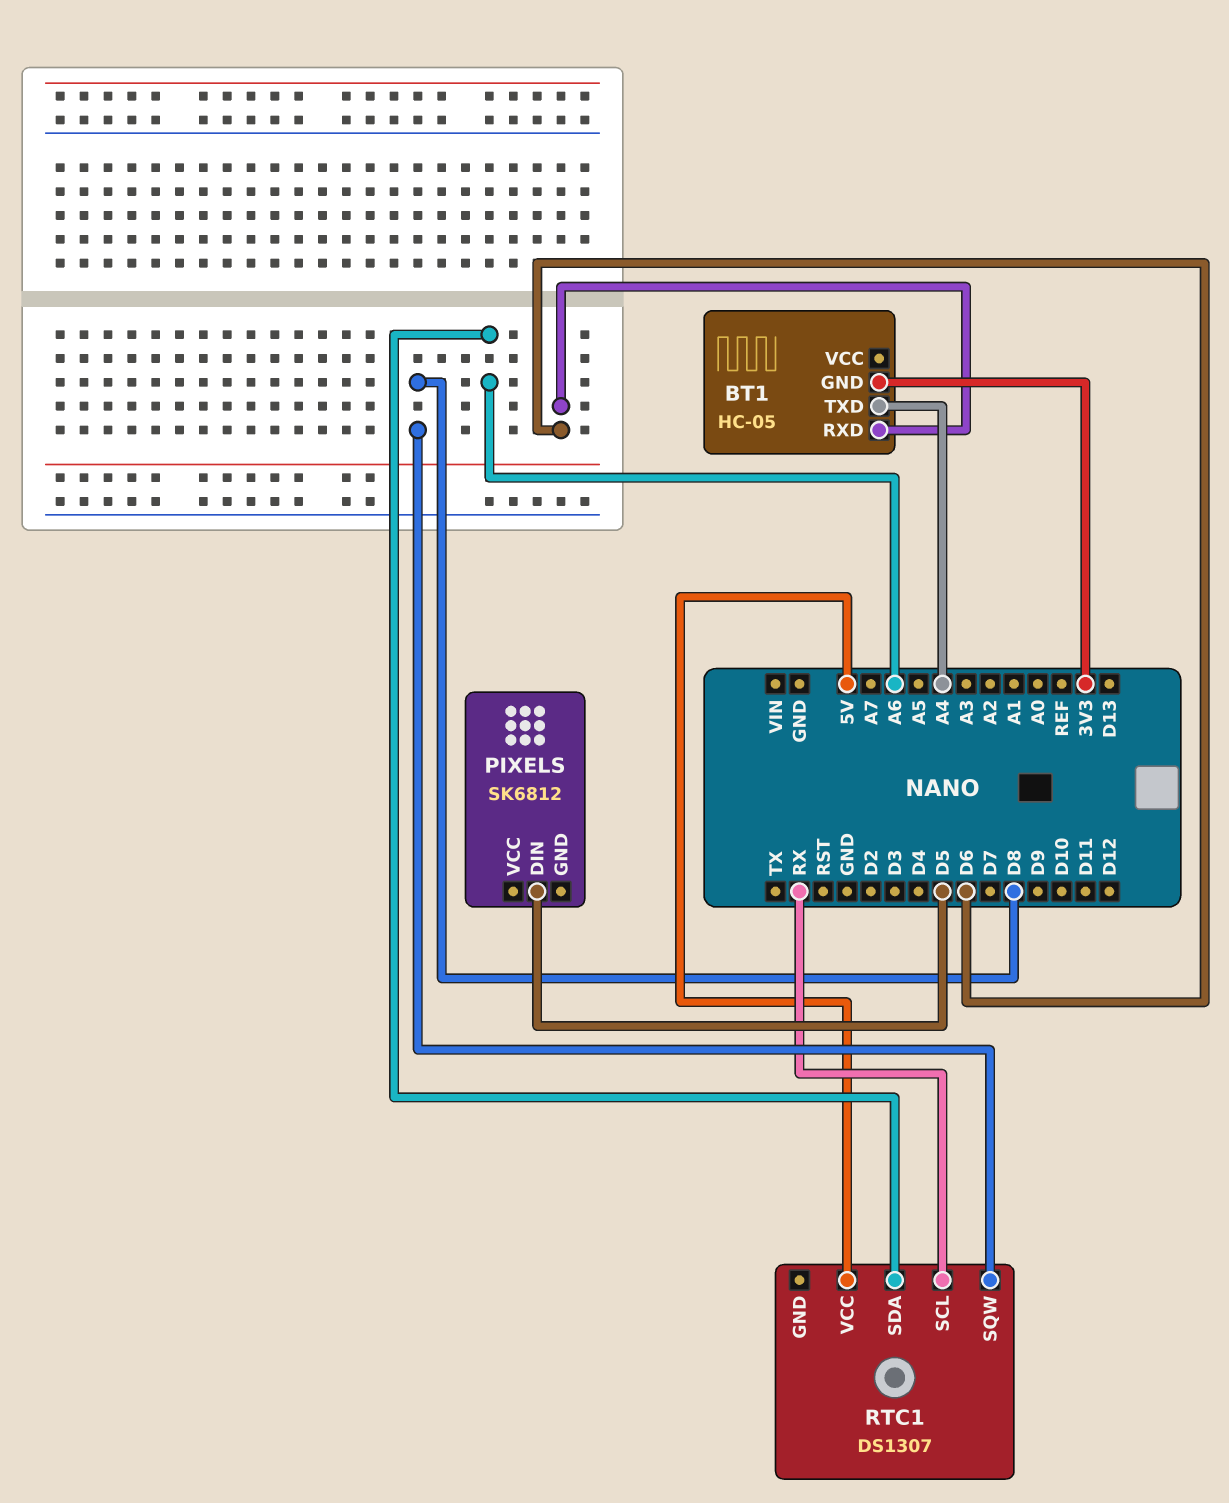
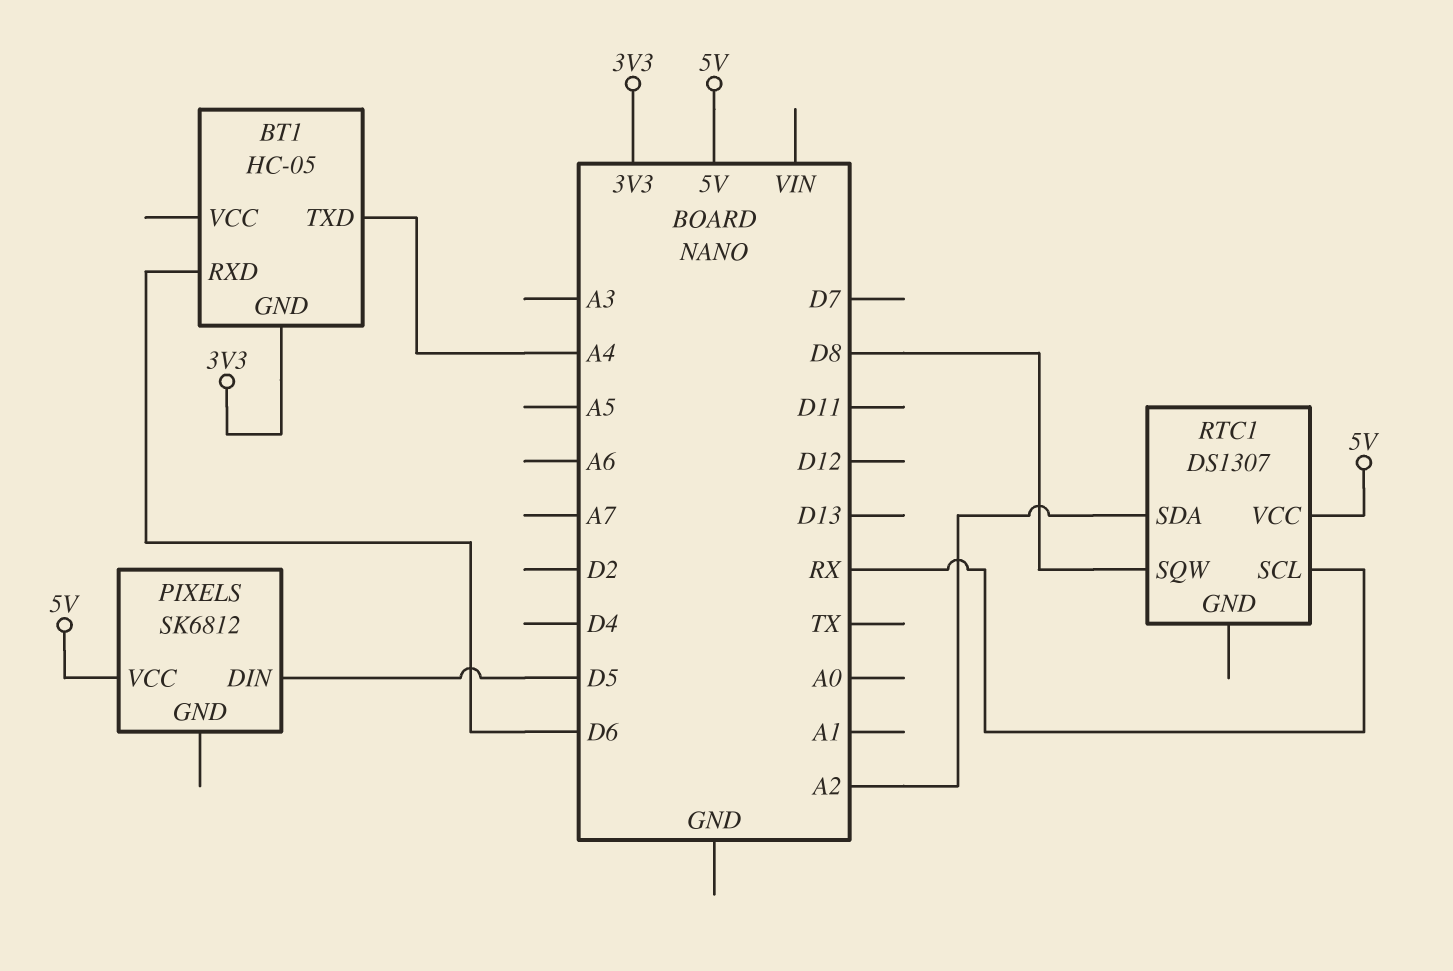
PIXELS pin VCC: none -> 5V
RTC1 pin SDA: A6 -> A2

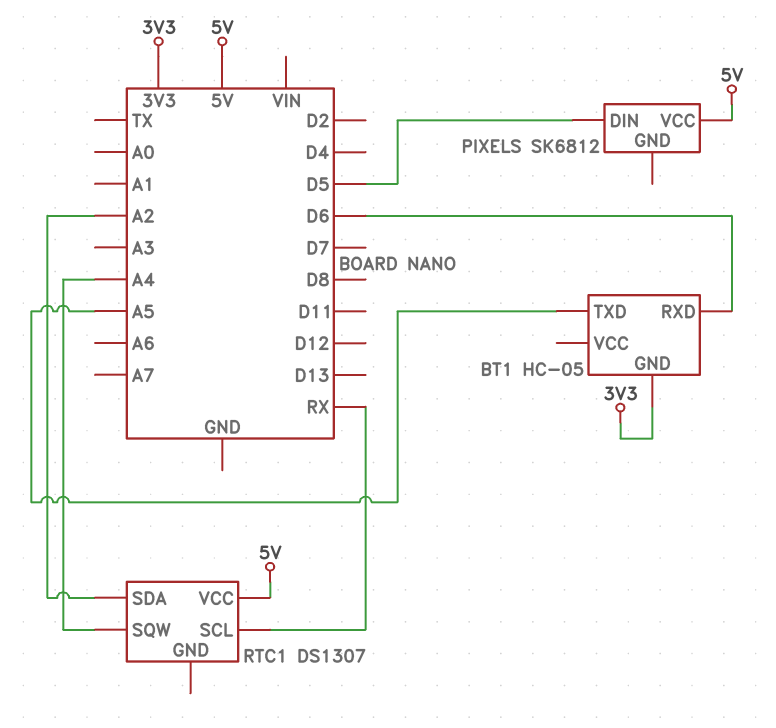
BT1 pin TXD: A4 -> A5
RTC1 pin SQW: D8 -> A4

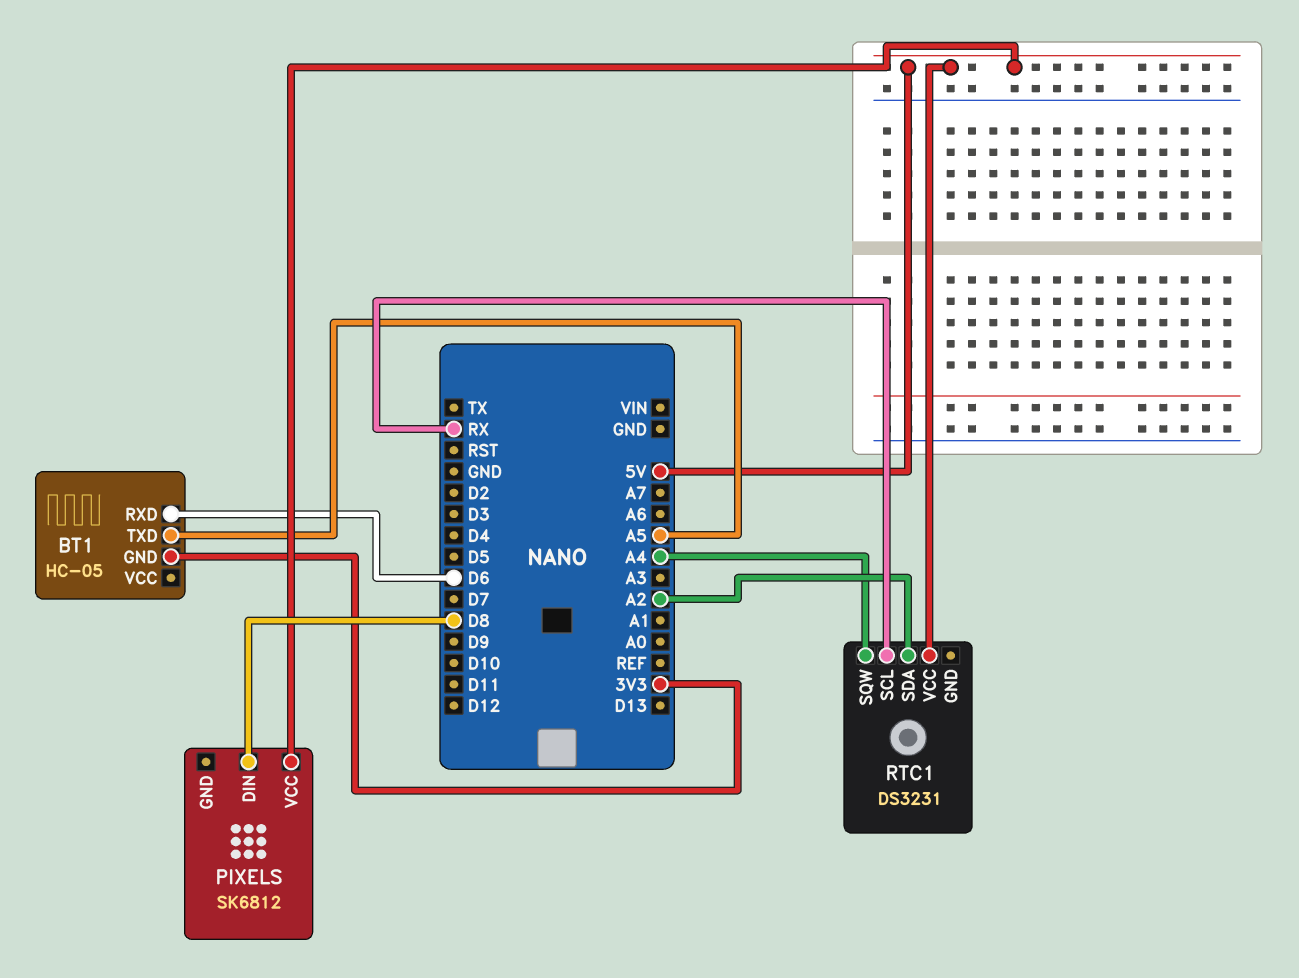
PIXELS pin DIN: D5 -> D8
RTC1: DS1307 -> DS3231

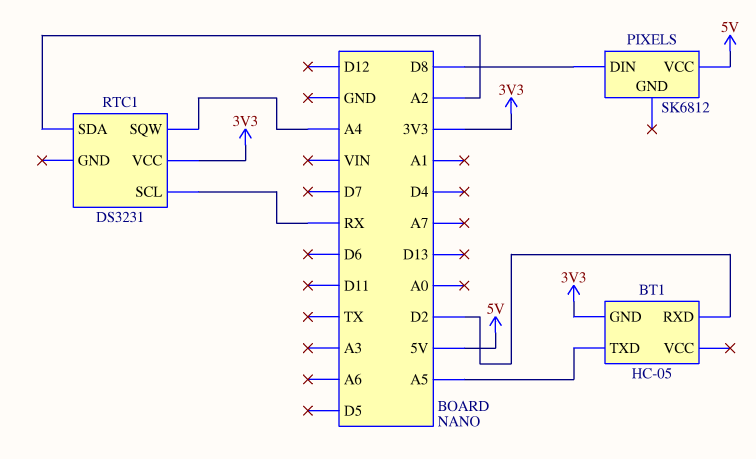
BT1 pin RXD: D6 -> D2
RTC1 pin VCC: 5V -> 3V3

